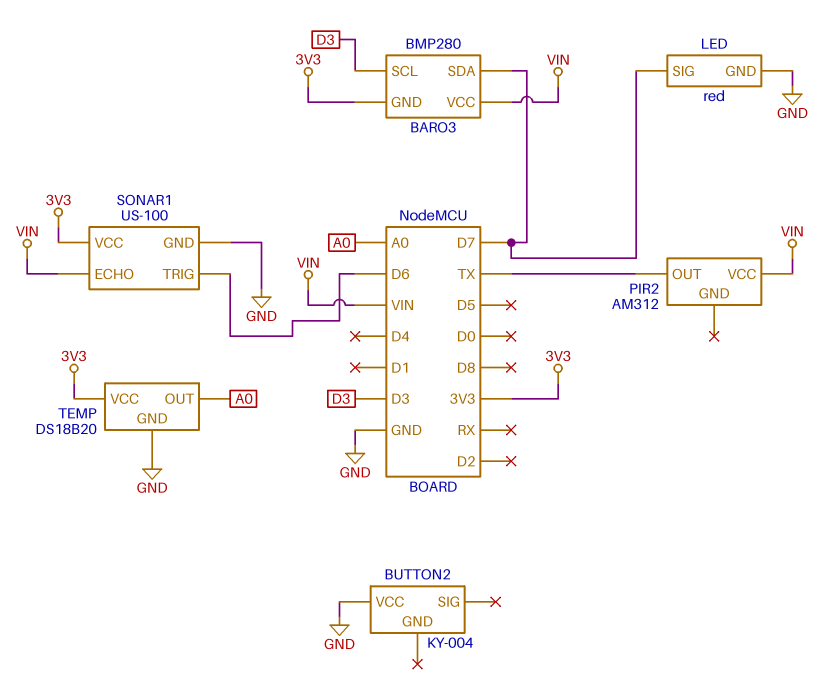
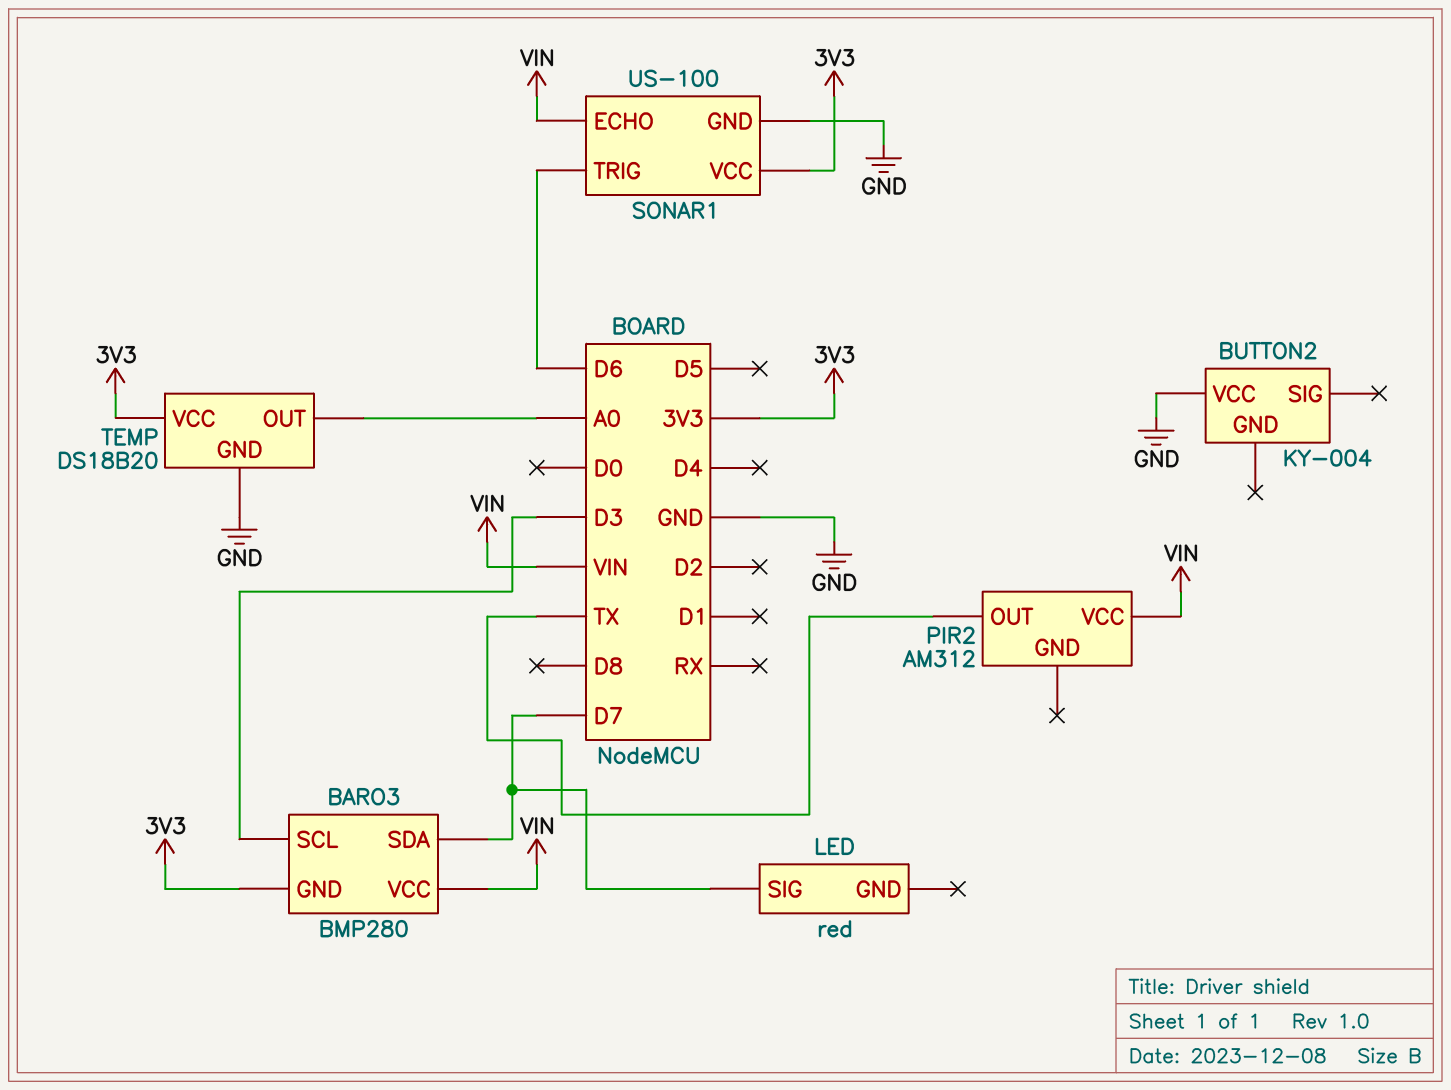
LED pin GND: GND -> none

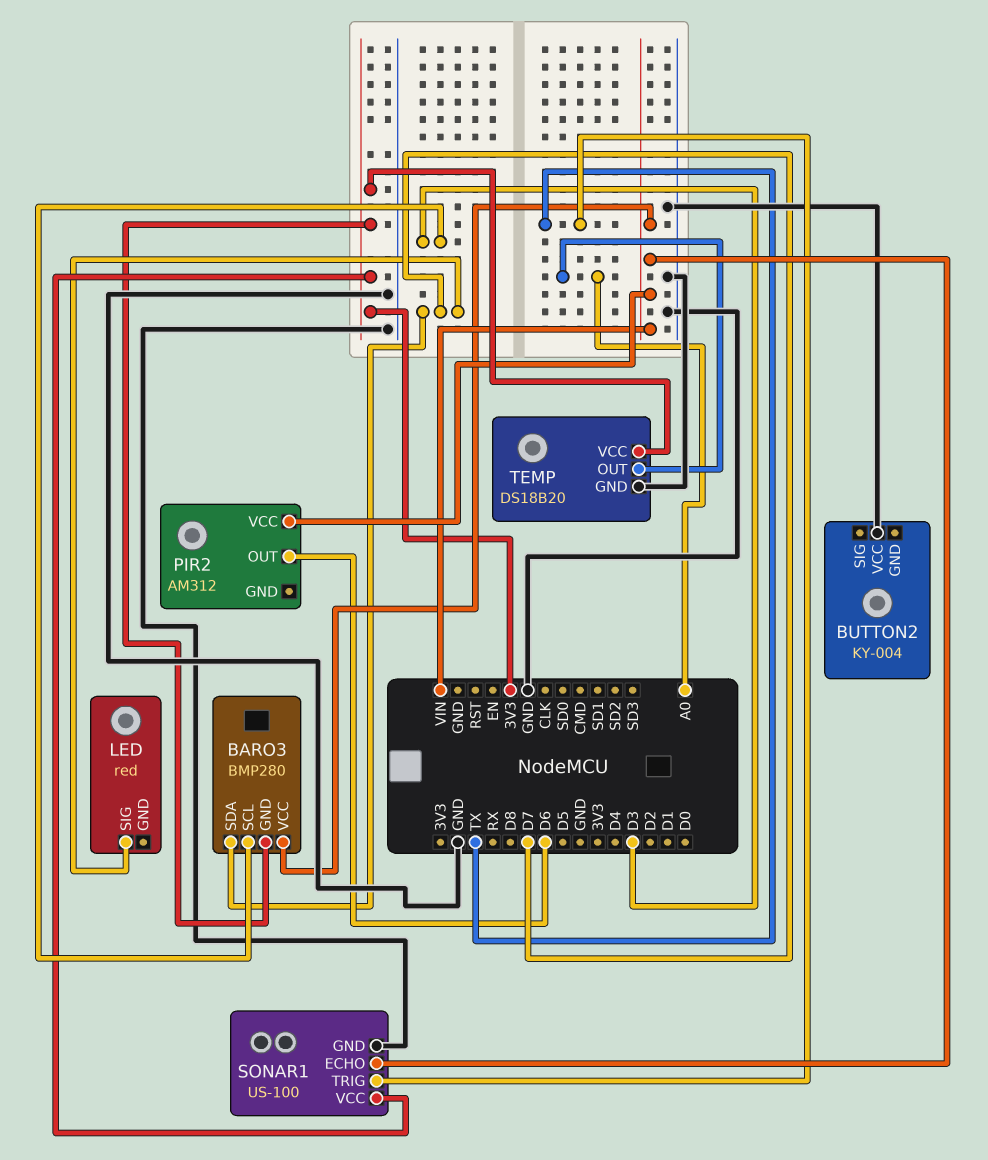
PIR2 pin OUT: TX -> D6
SONAR1 pin TRIG: D6 -> TX

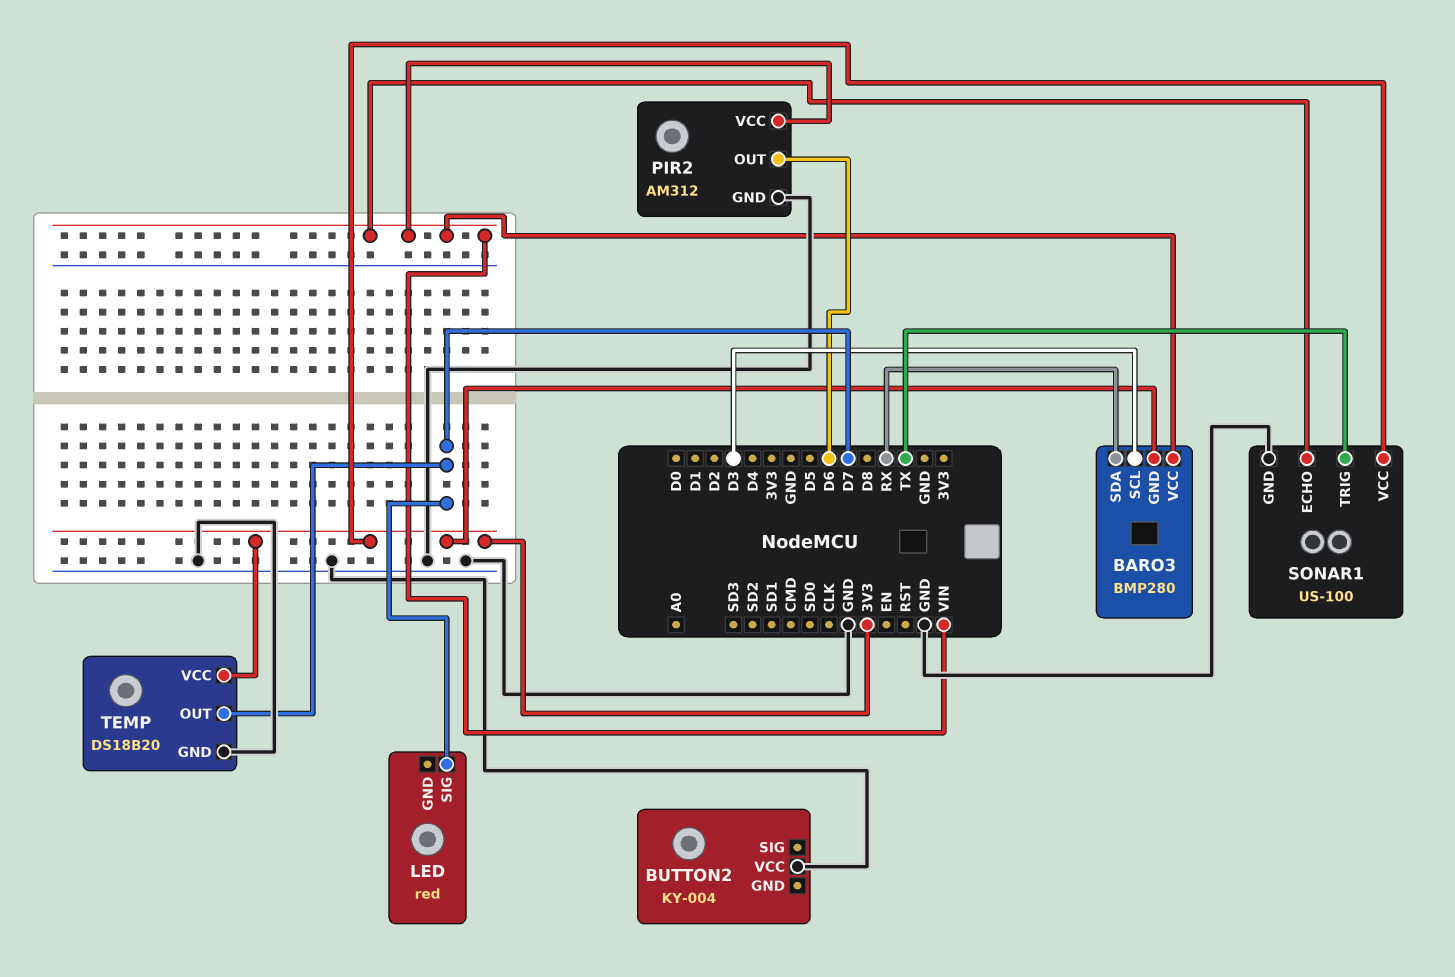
BARO3 pin SDA: D7 -> RX
PIR2 pin GND: none -> GND
TEMP pin OUT: A0 -> D7

